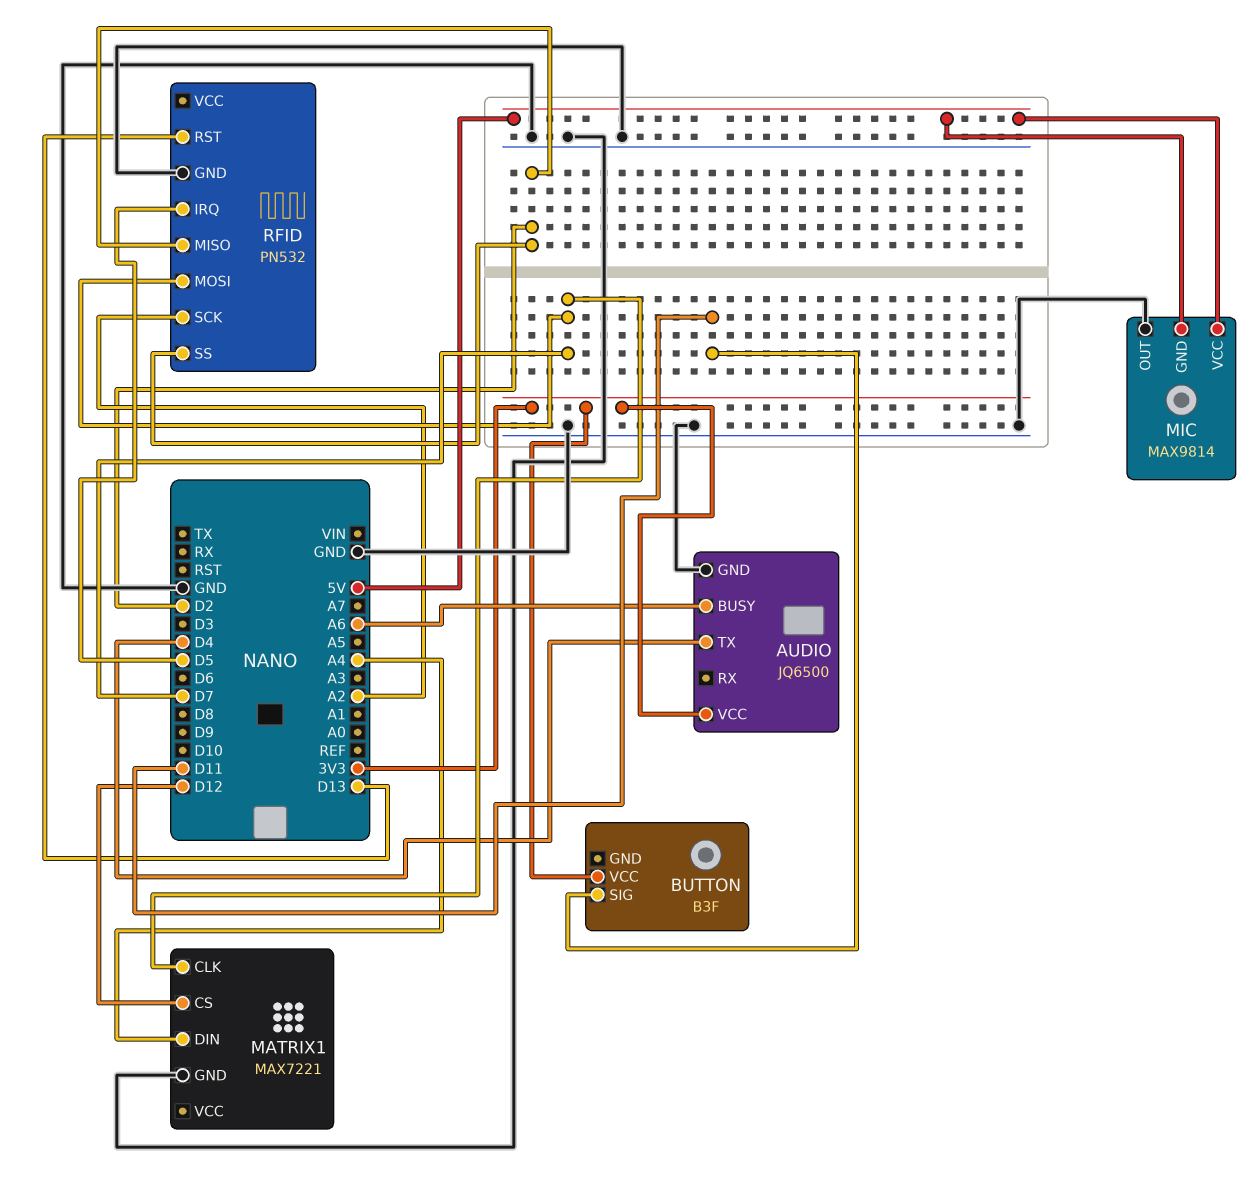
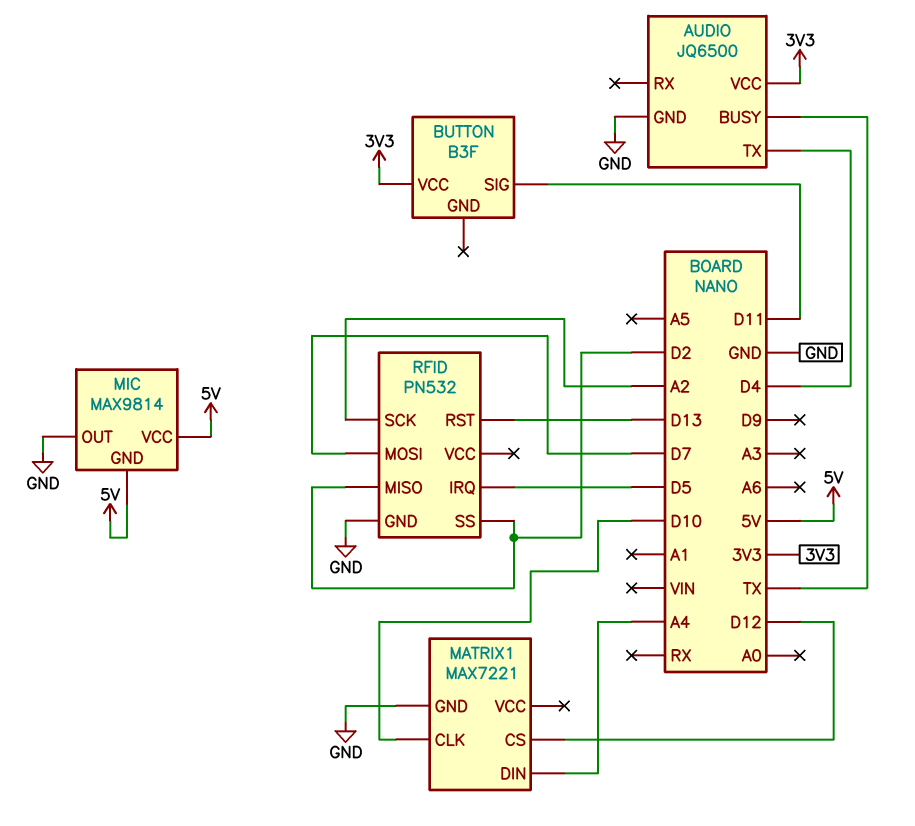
AUDIO pin BUSY: A6 -> TX
MATRIX1 pin CLK: D7 -> D10

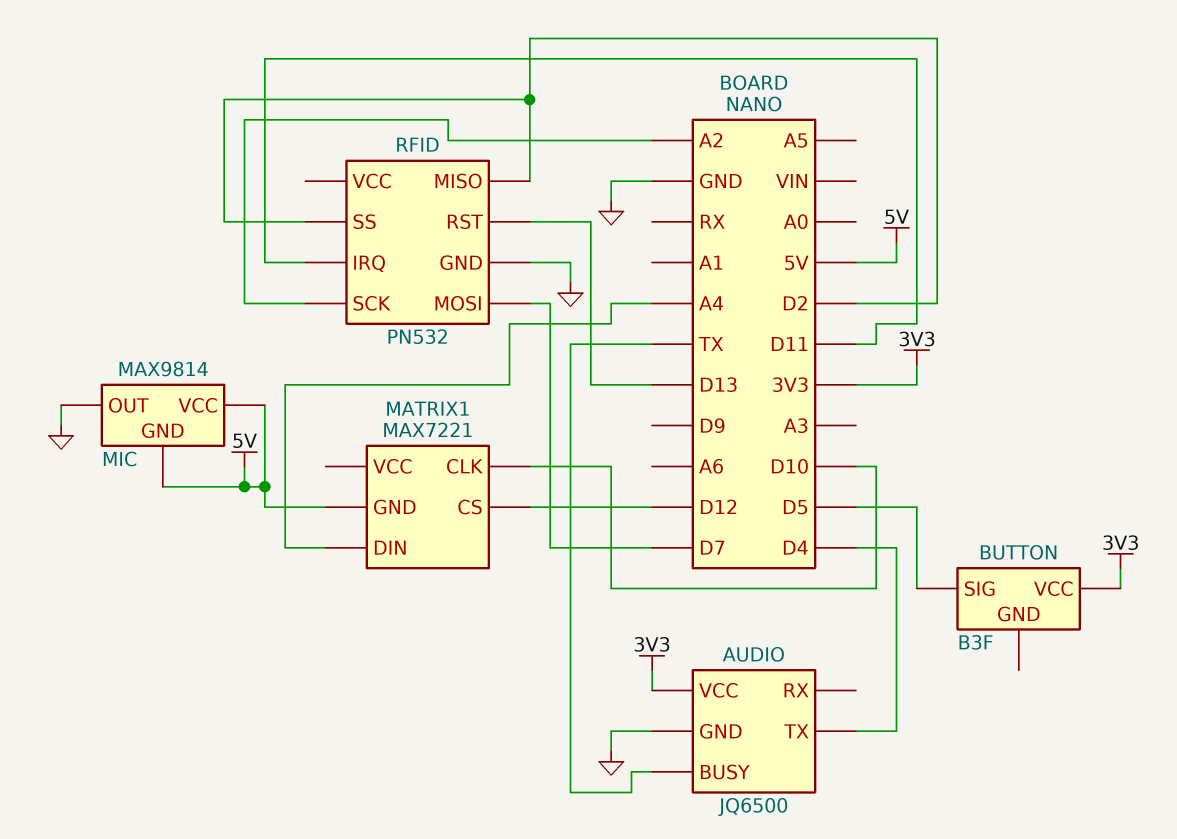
BUTTON pin SIG: D11 -> D5
MATRIX1 pin GND: GND -> 5V
RFID pin IRQ: D5 -> D11

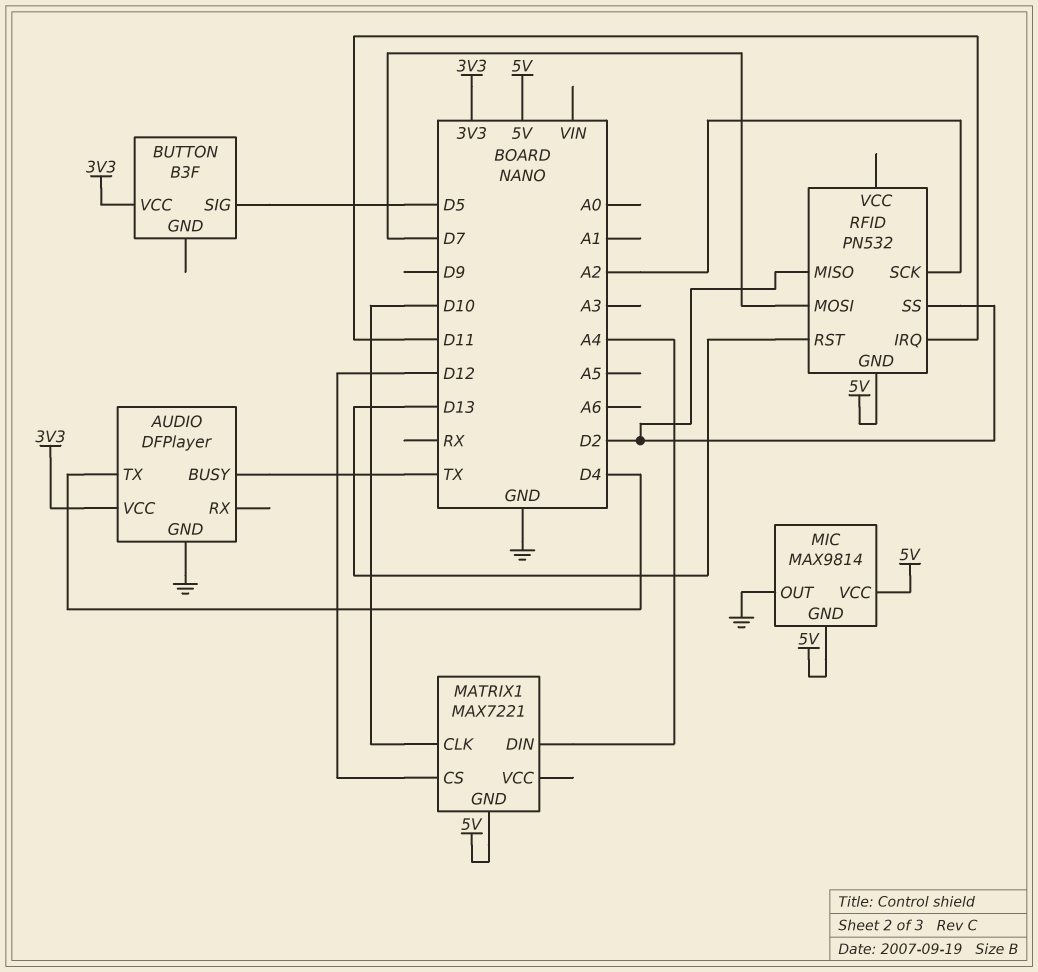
AUDIO: JQ6500 -> DFPlayer
RFID pin GND: GND -> 5V

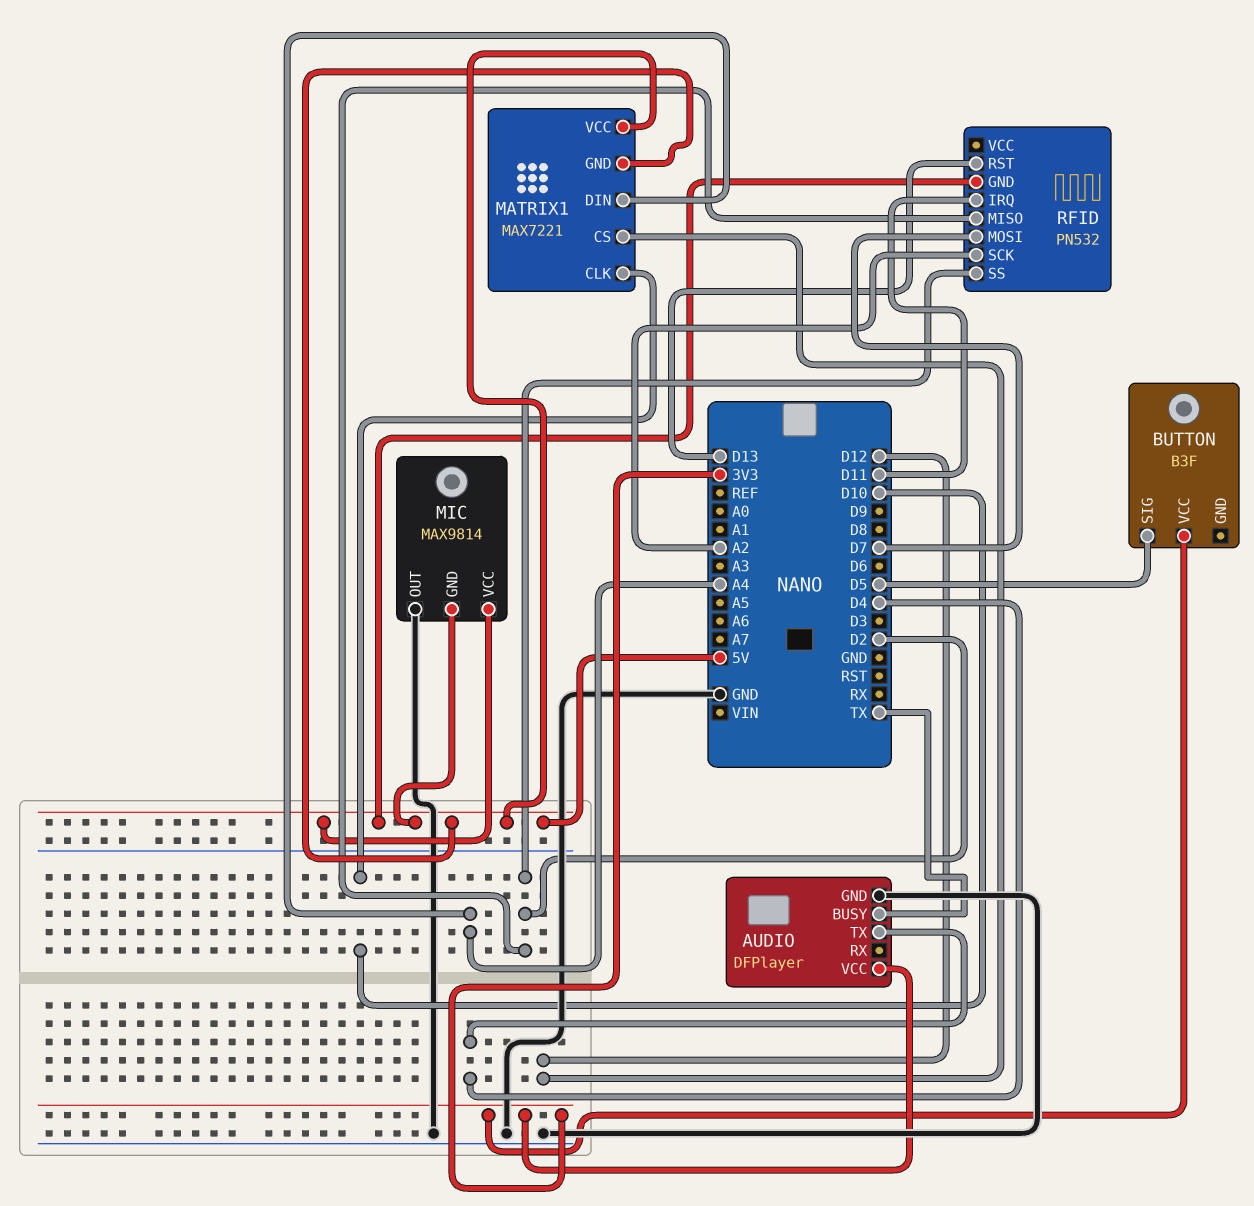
MATRIX1 pin VCC: none -> 5V

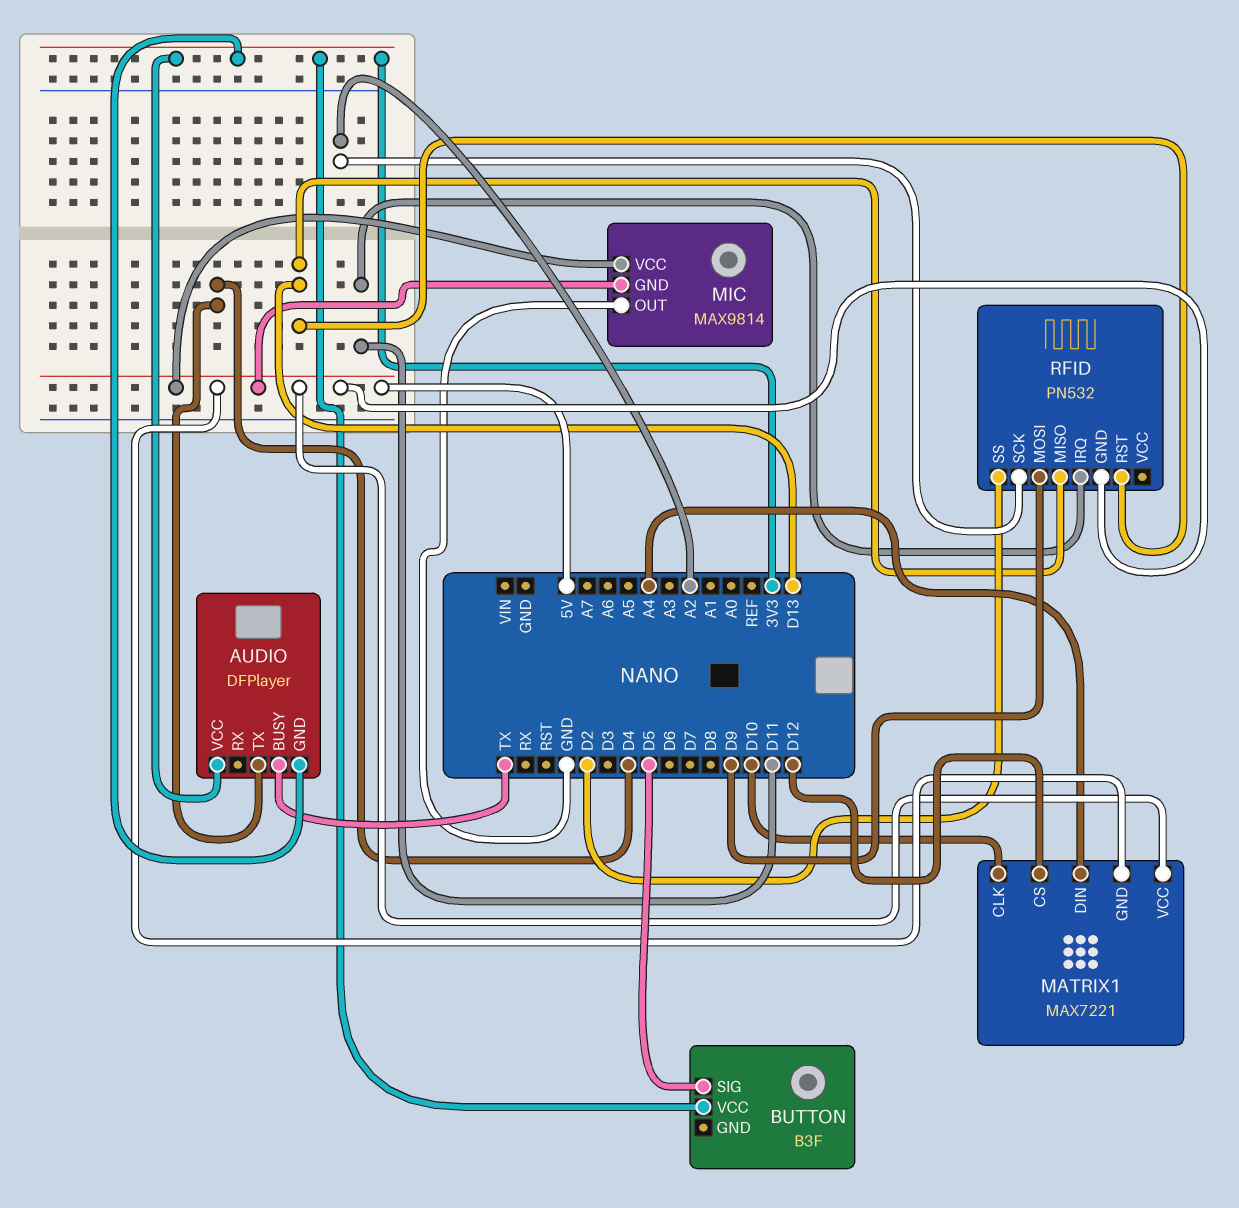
AUDIO pin GND: GND -> 3V3
RFID pin MISO: D2 -> D13
RFID pin MOSI: D7 -> D9

